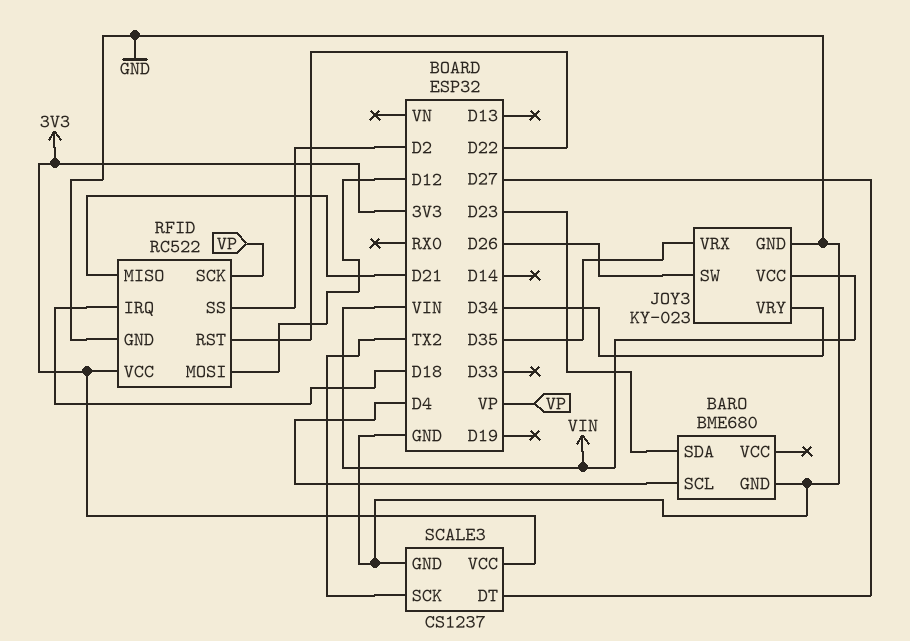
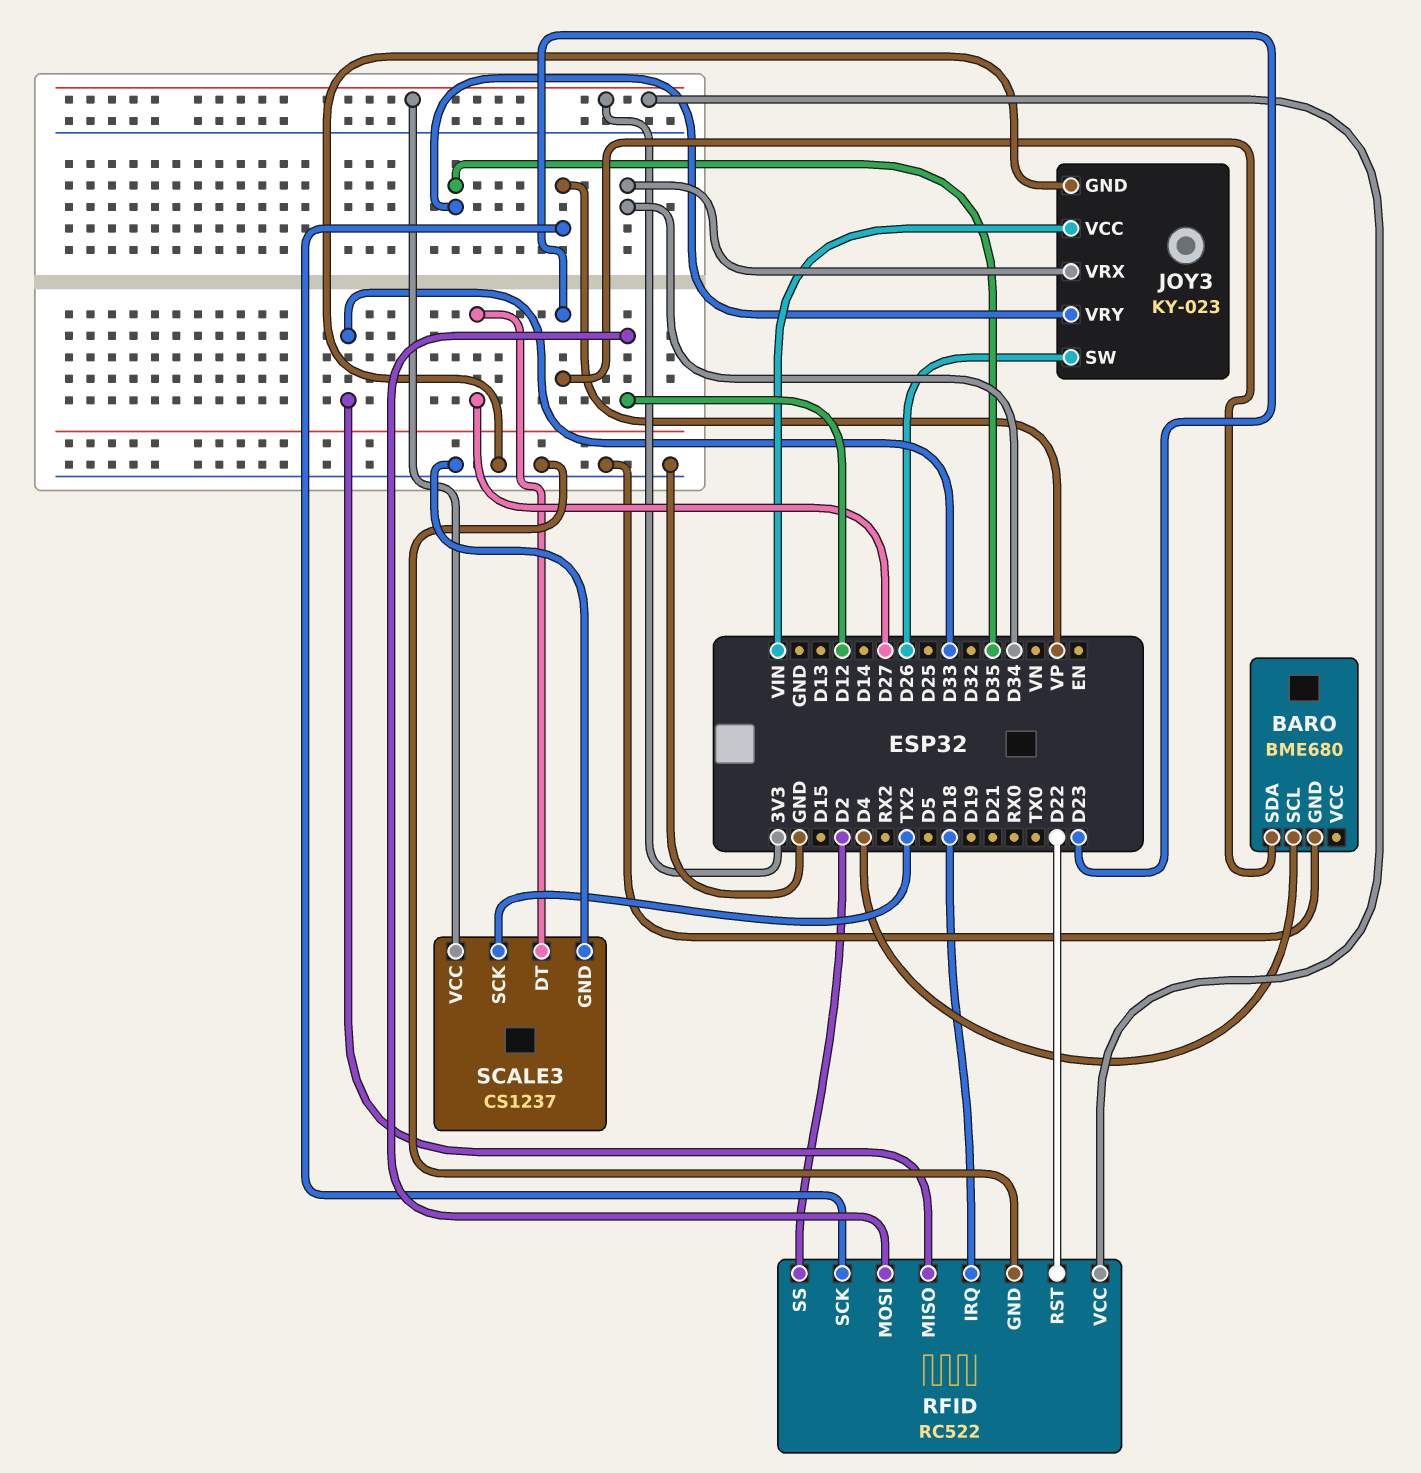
JOY3 pin VRX: D35 -> D34
JOY3 pin VRY: D34 -> D35
RFID pin MISO: D21 -> D33

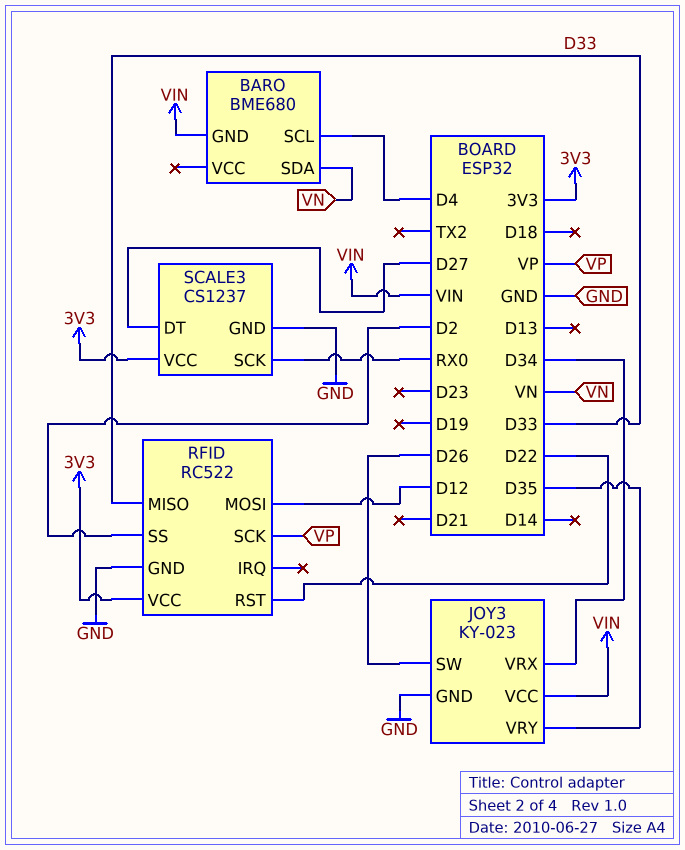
BARO pin GND: GND -> VIN
BARO pin SDA: D23 -> VN
RFID pin IRQ: D18 -> none
SCALE3 pin SCK: TX2 -> RX0

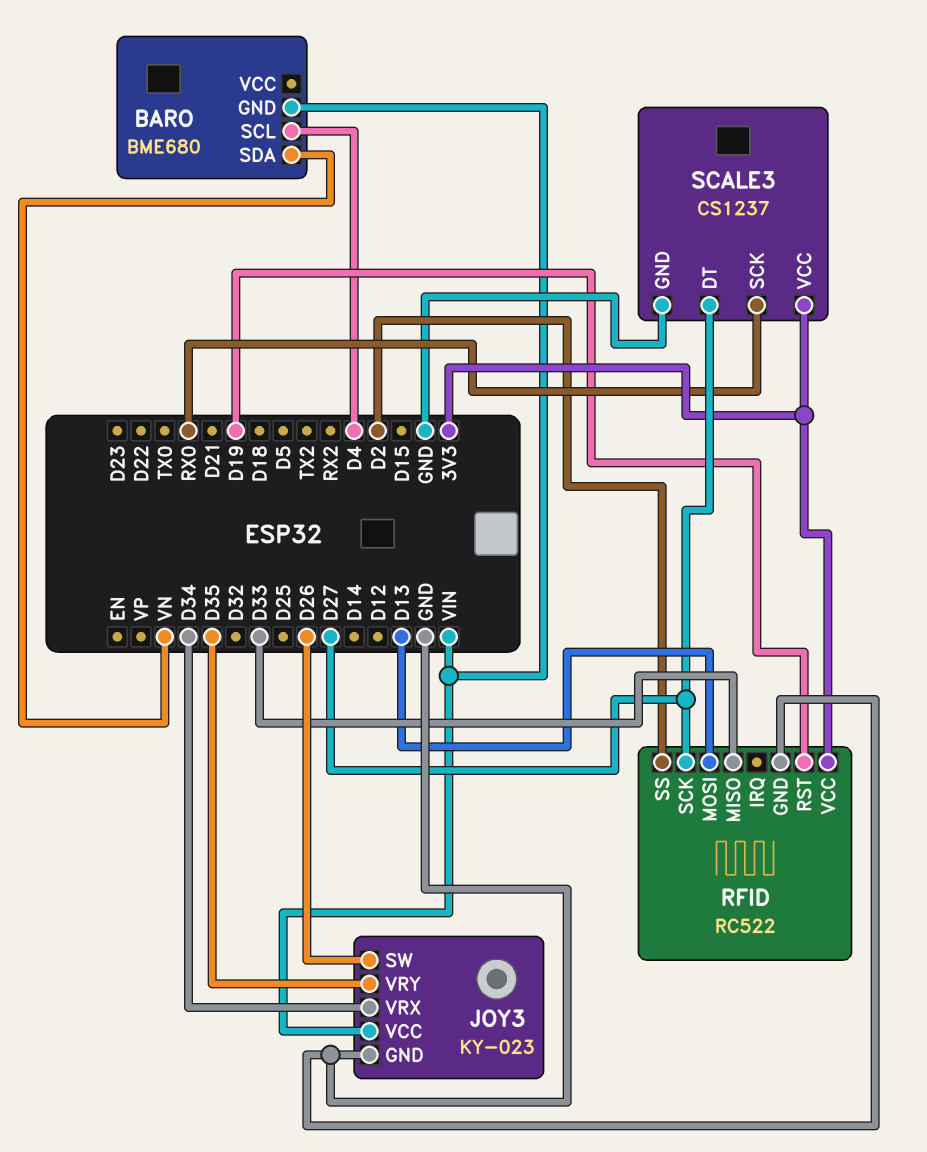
RFID pin MOSI: D12 -> D13
RFID pin RST: D22 -> D19
RFID pin SCK: VP -> D27

